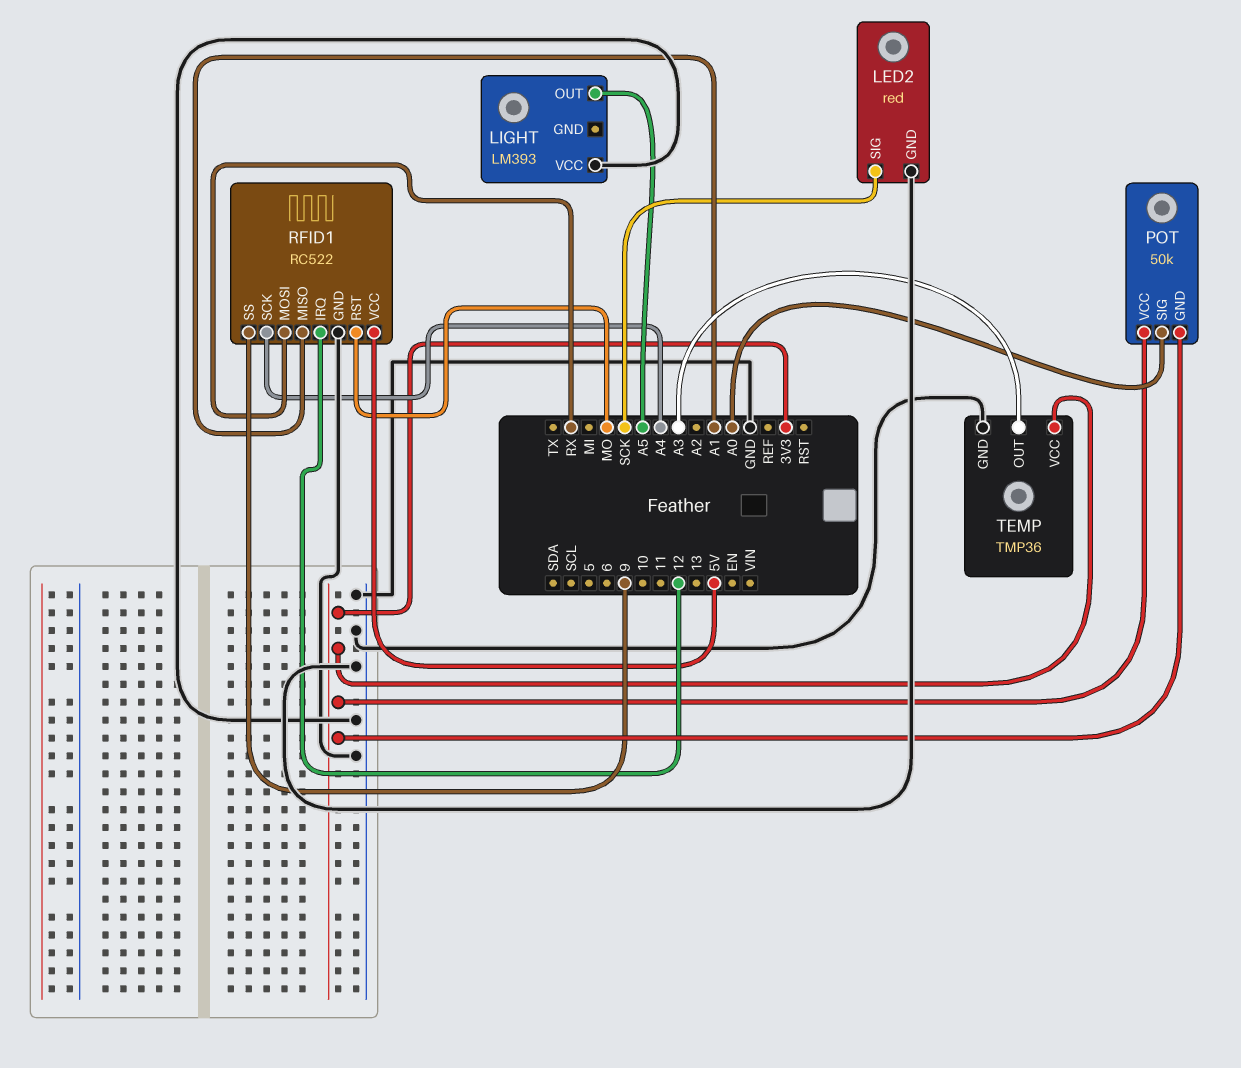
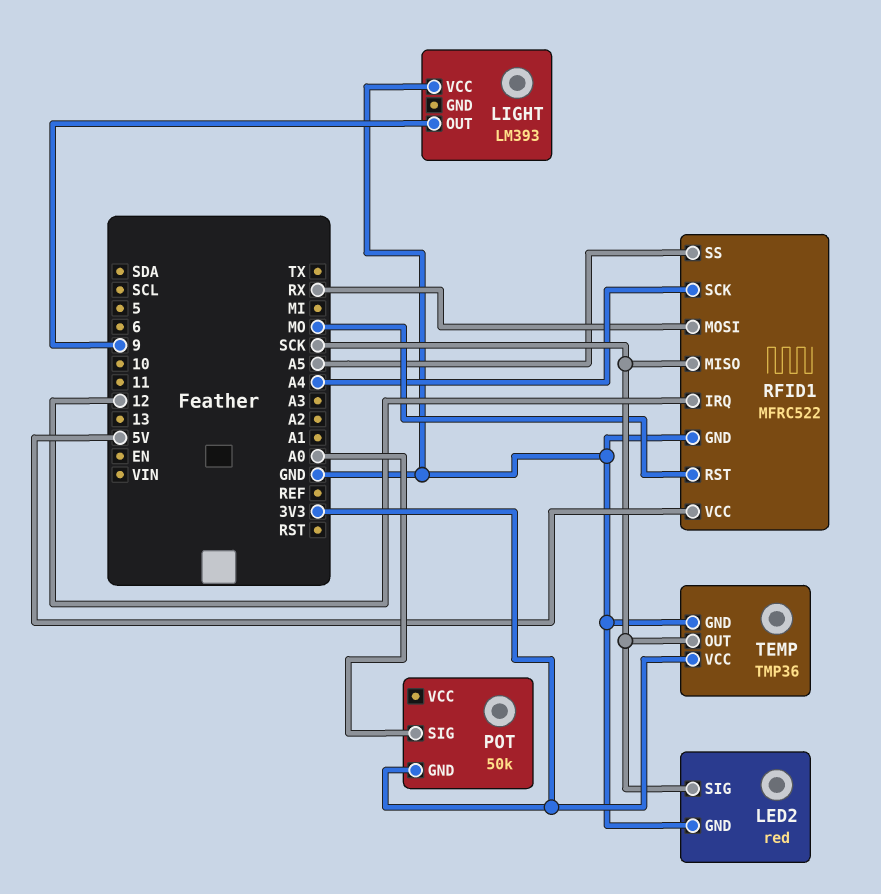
LIGHT pin OUT: A5 -> 9
POT pin VCC: 3V3 -> none
RFID1: RC522 -> MFRC522
RFID1 pin MISO: A1 -> SCK
RFID1 pin SS: 9 -> A5
TEMP pin OUT: A3 -> SCK

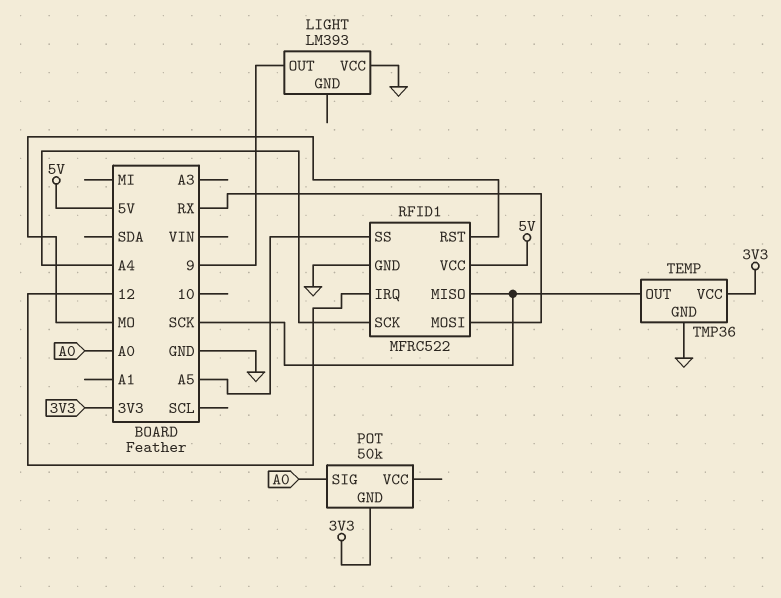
LED2: red -> none
LED2 pin GND: GND -> none
LED2 pin SIG: SCK -> none

